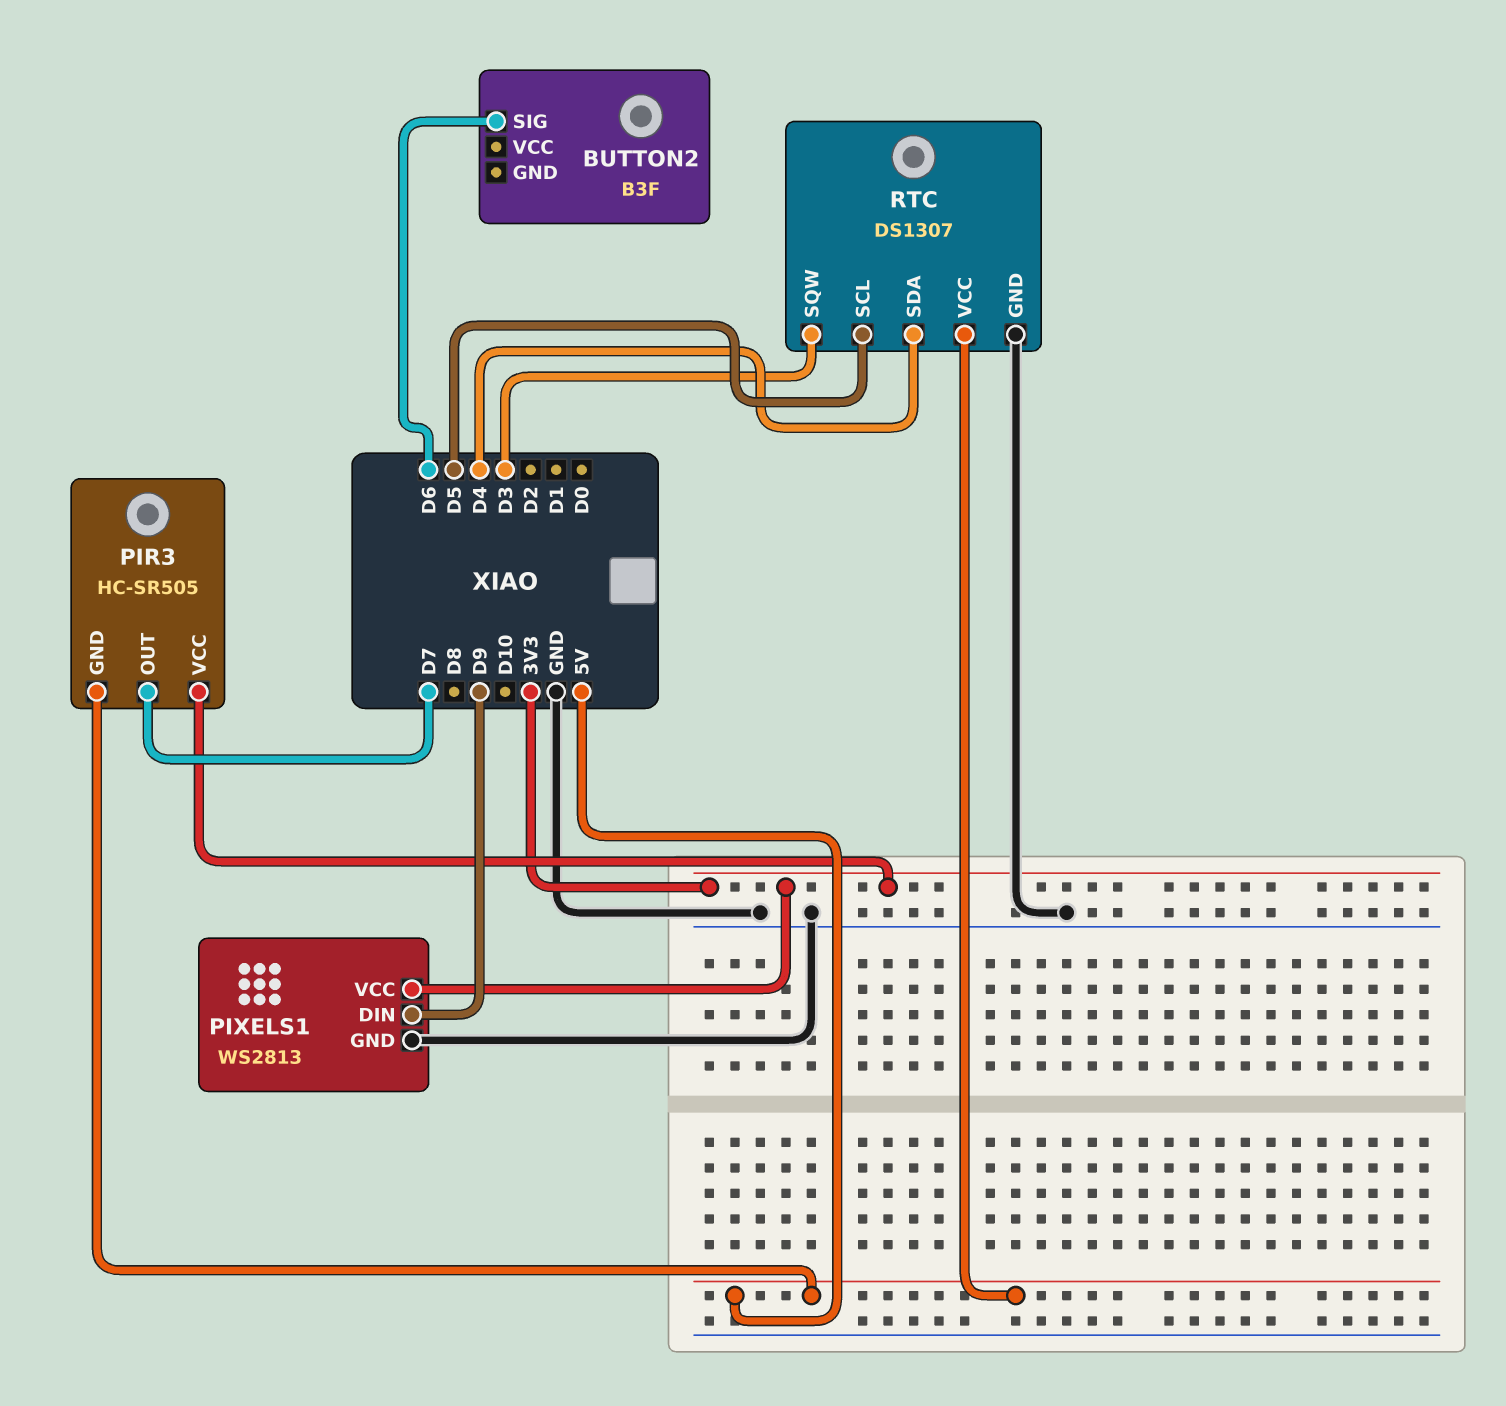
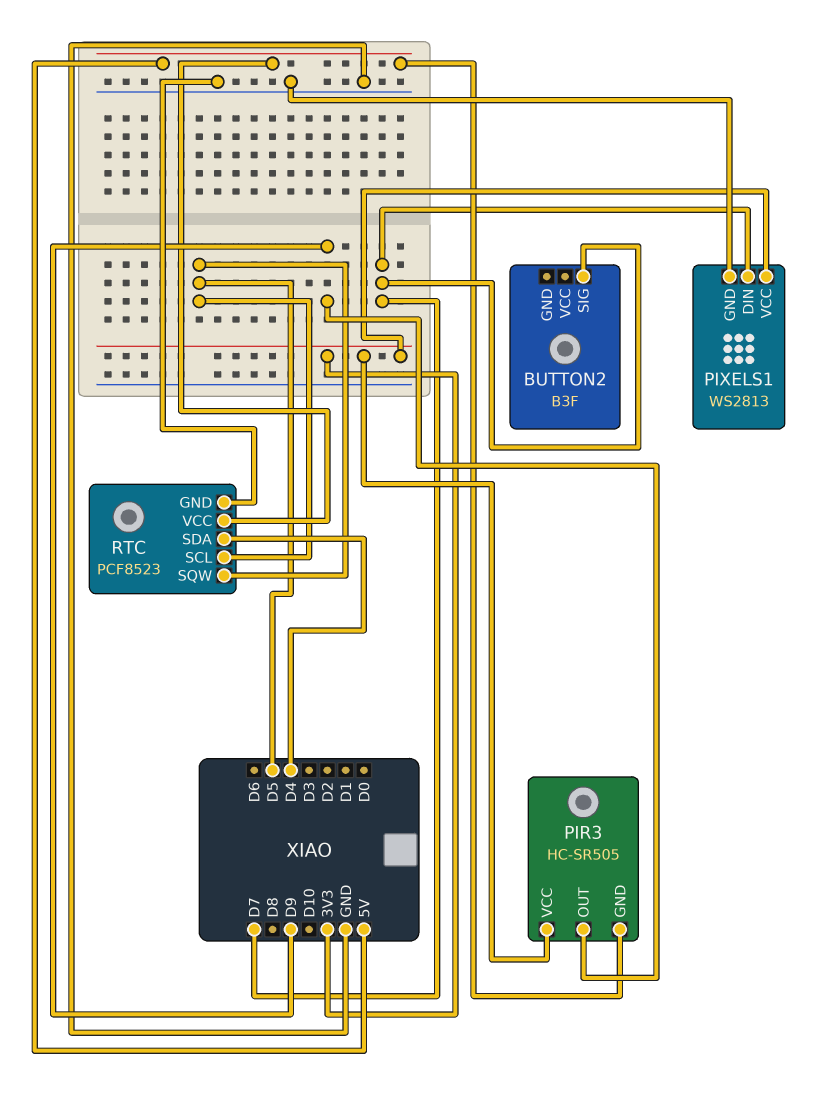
BUTTON2 pin SIG: D6 -> D7
PIR3 pin OUT: D7 -> D9
PIXELS1 pin DIN: D9 -> D7
RTC: DS1307 -> PCF8523
RTC pin SQW: D3 -> D5

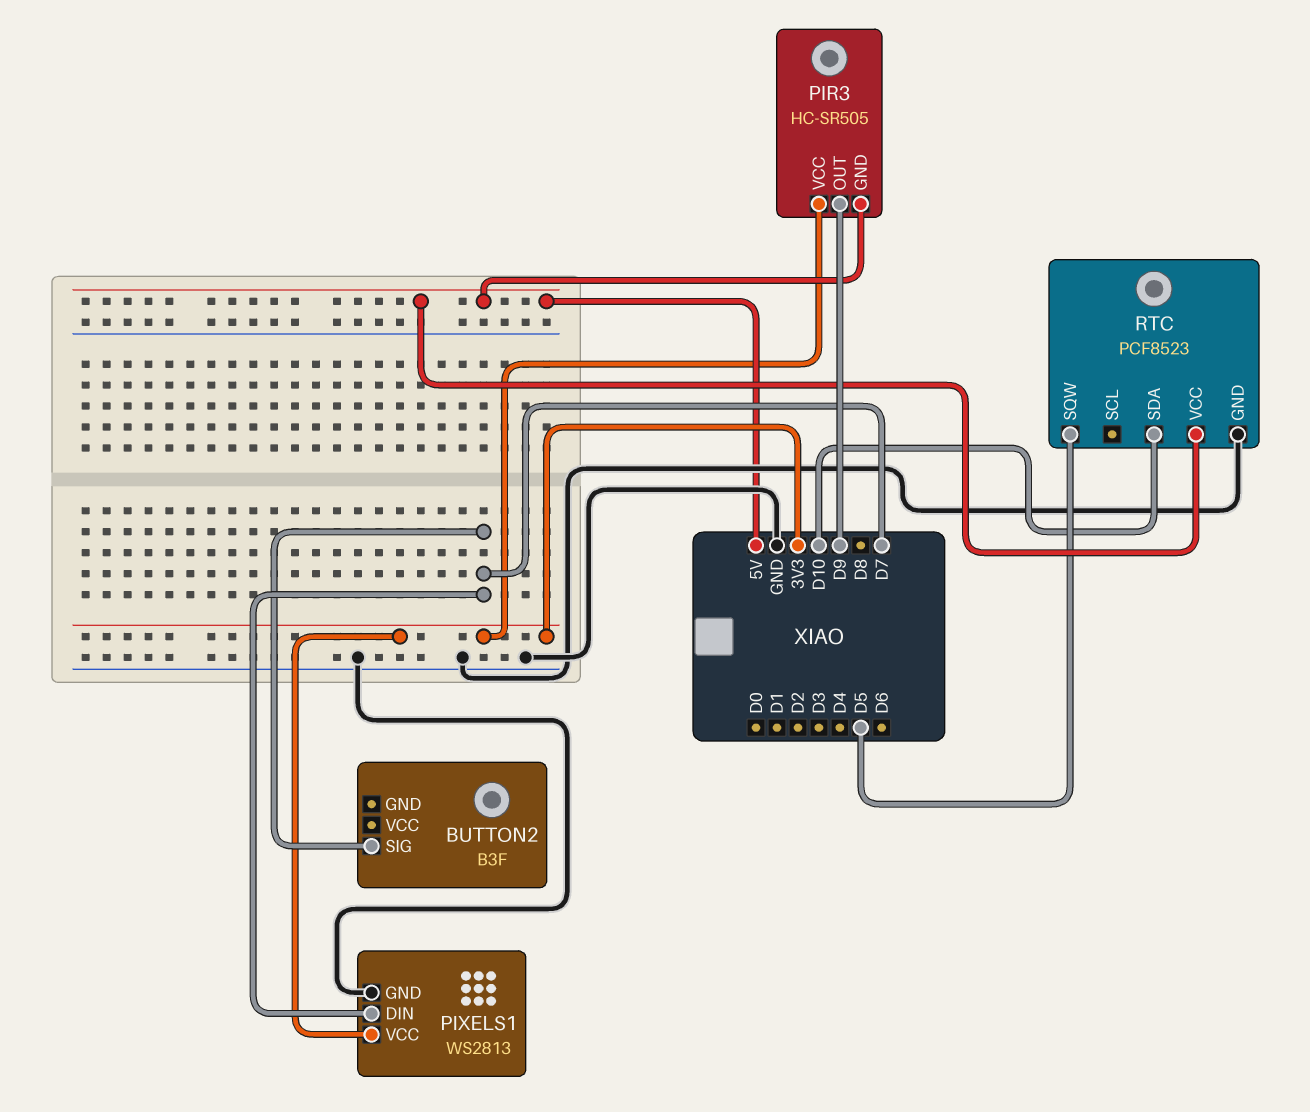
RTC pin SCL: D5 -> none
RTC pin SDA: D4 -> D10

